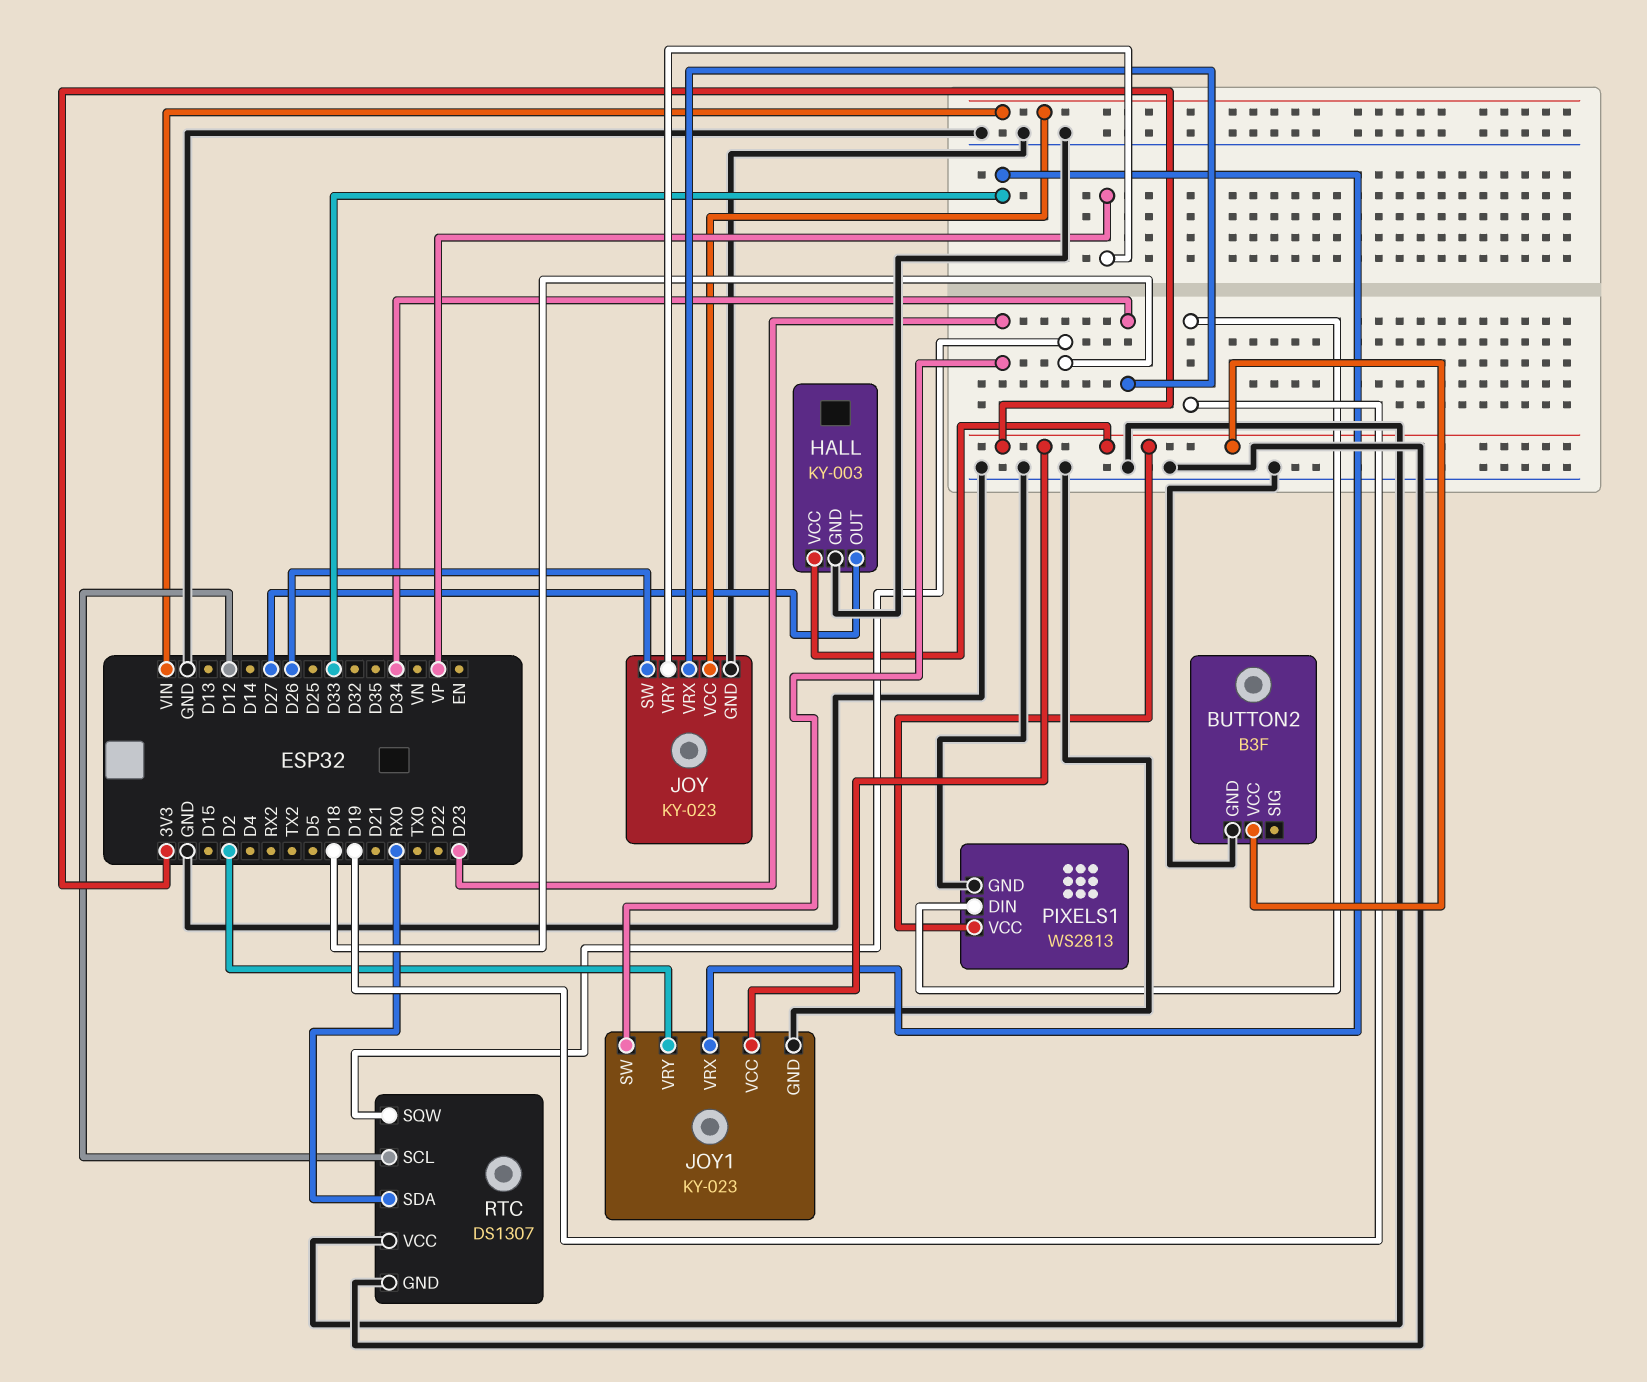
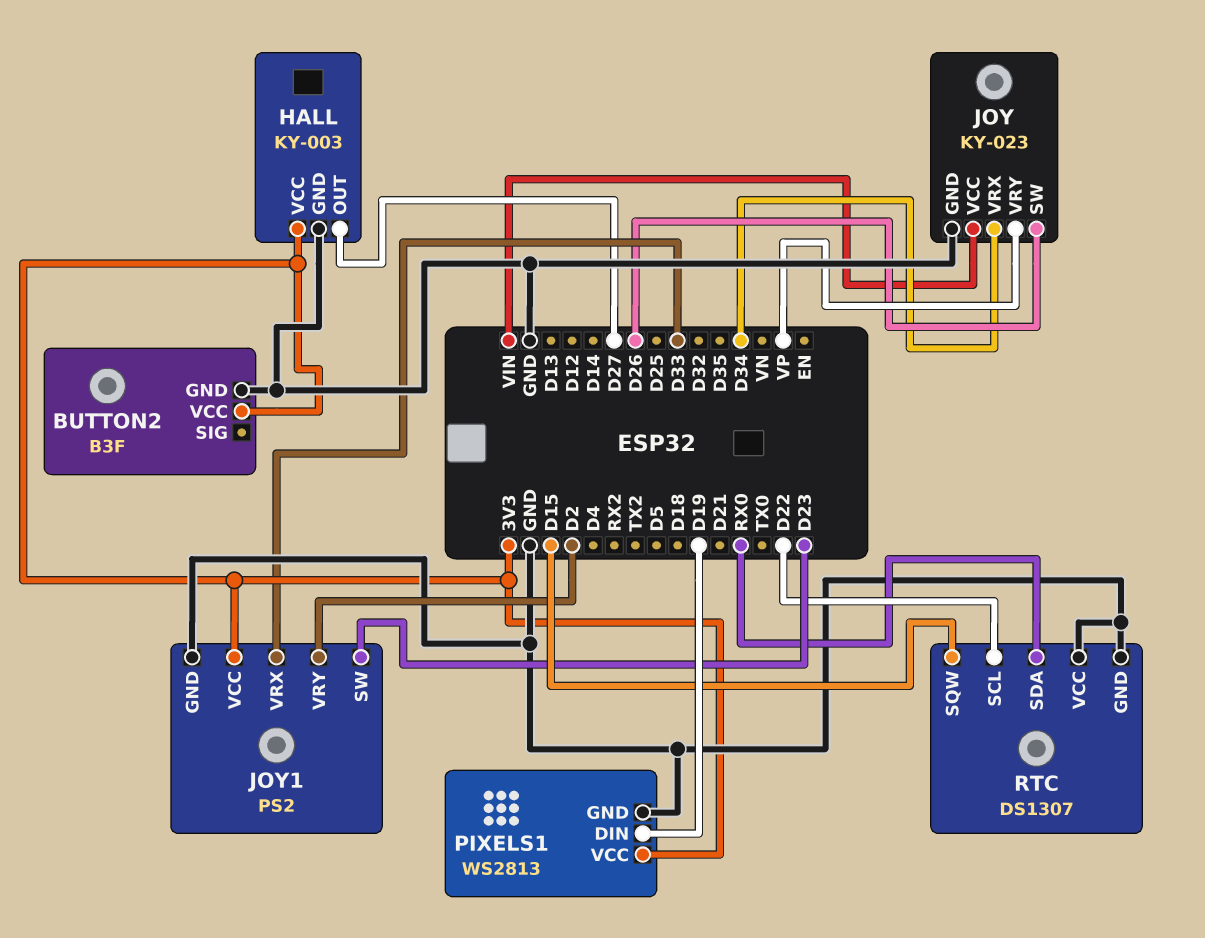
JOY1: KY-023 -> PS2
RTC pin SCL: D12 -> D22
RTC pin SQW: D18 -> D15

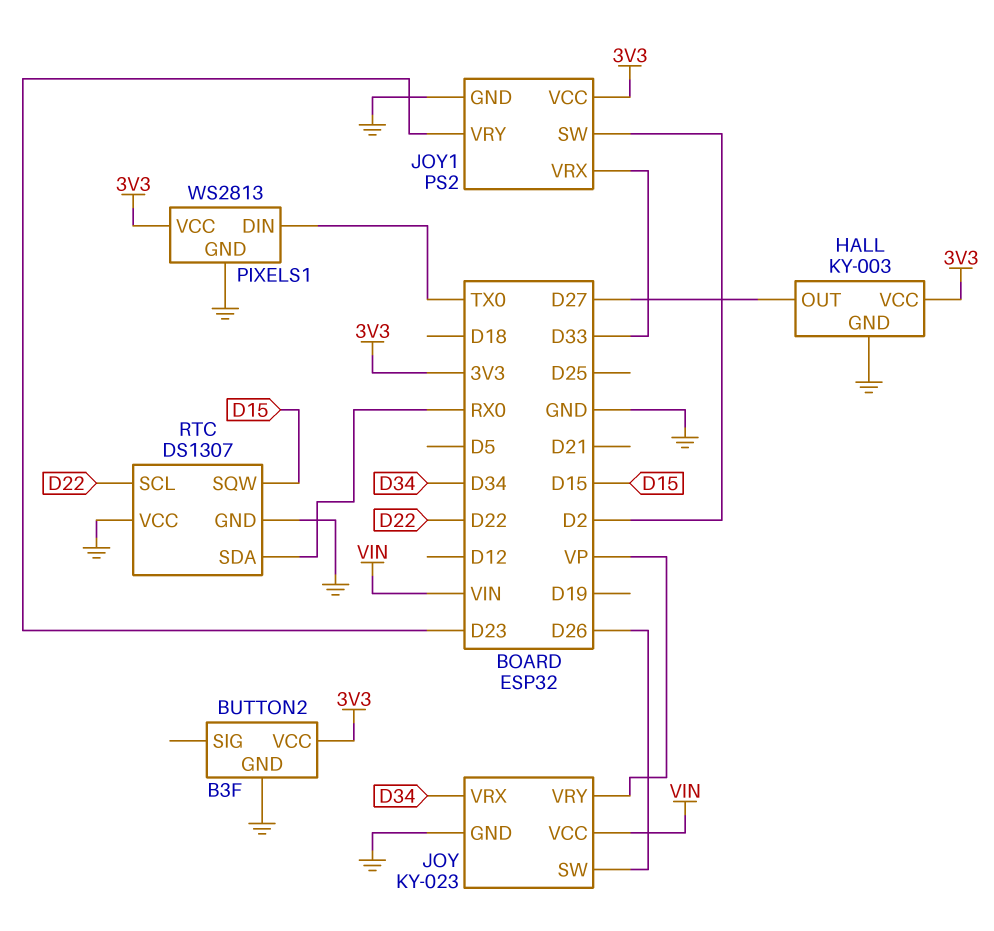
JOY1 pin SW: D23 -> D2
JOY1 pin VRY: D2 -> D23
PIXELS1 pin DIN: D19 -> TX0

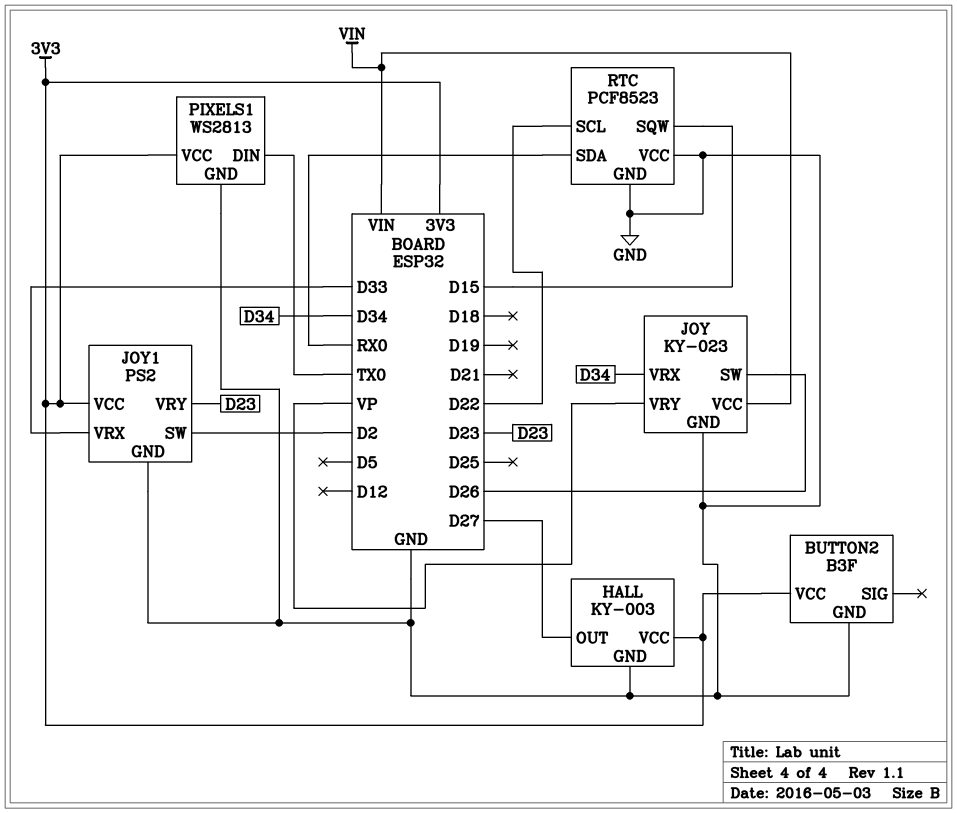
RTC: DS1307 -> PCF8523

